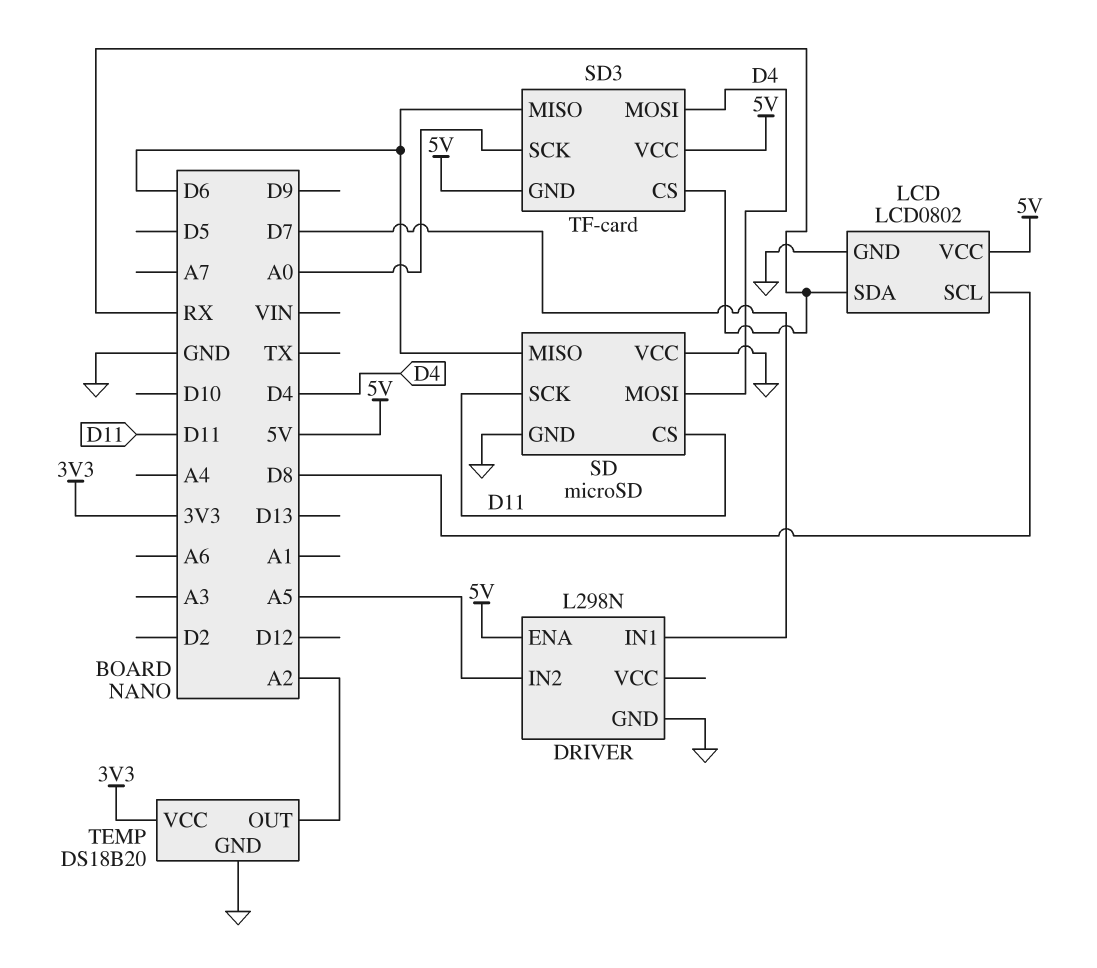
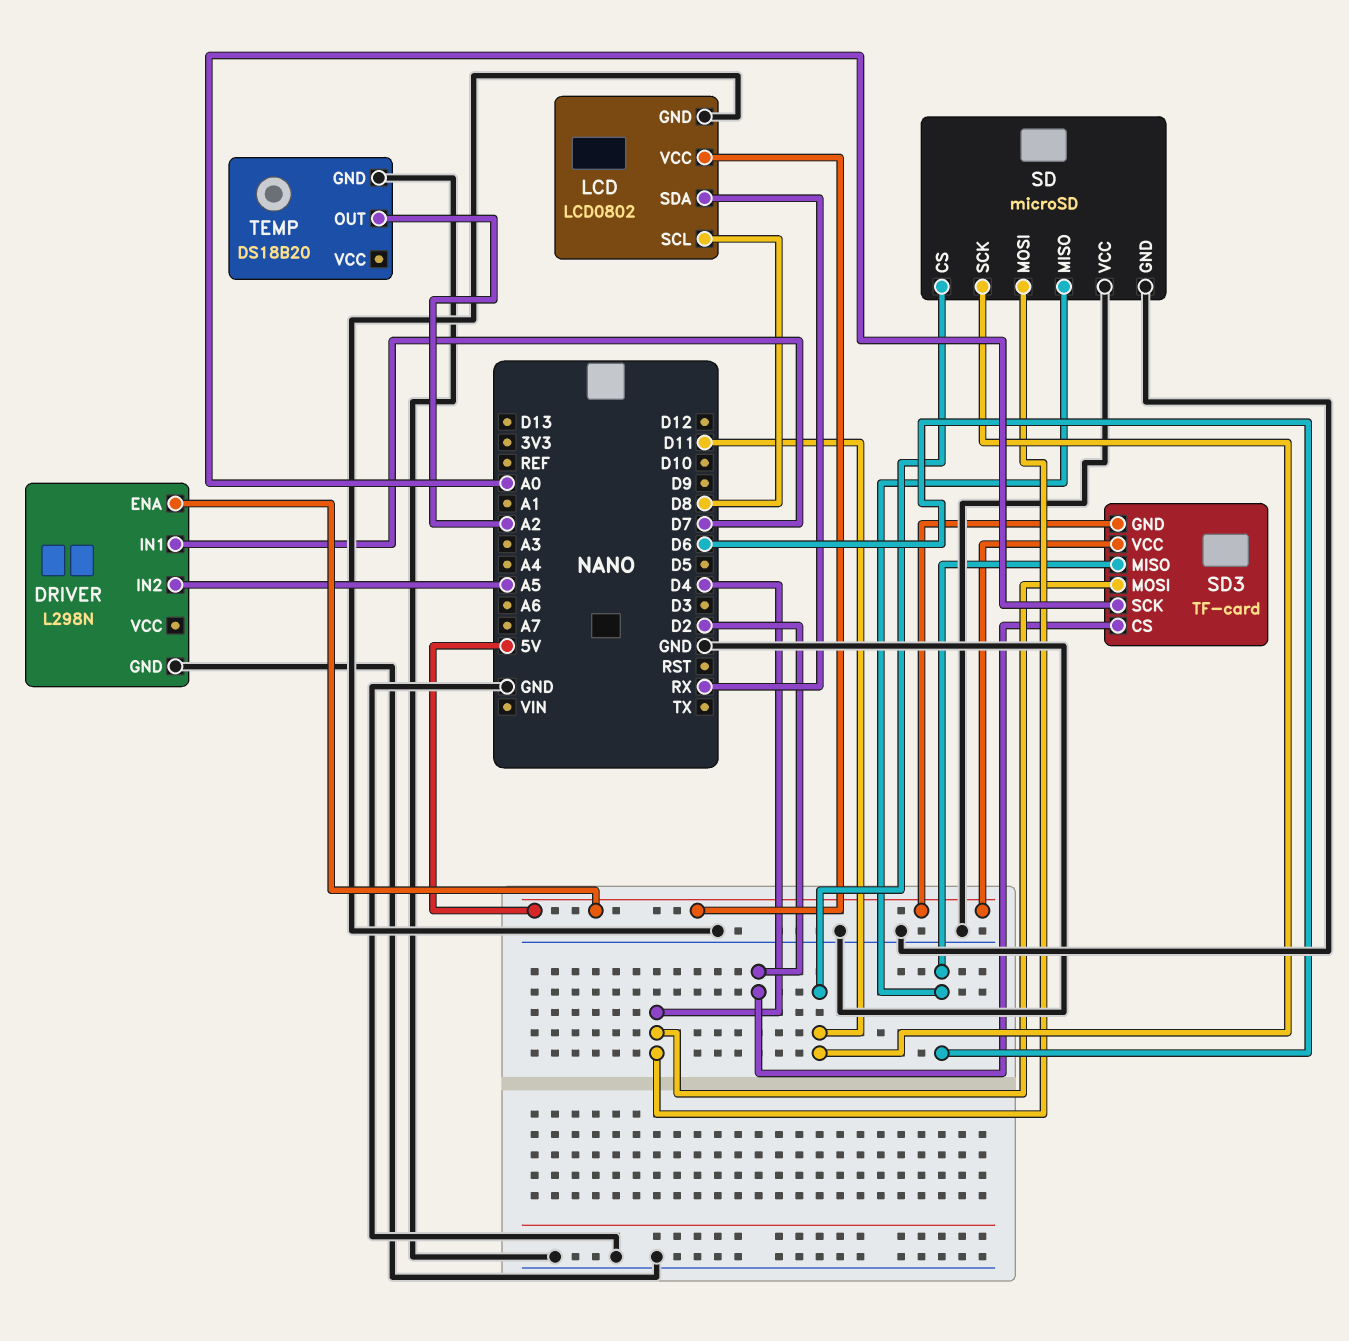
SD3 pin CS: RX -> D2
TEMP pin VCC: 3V3 -> none

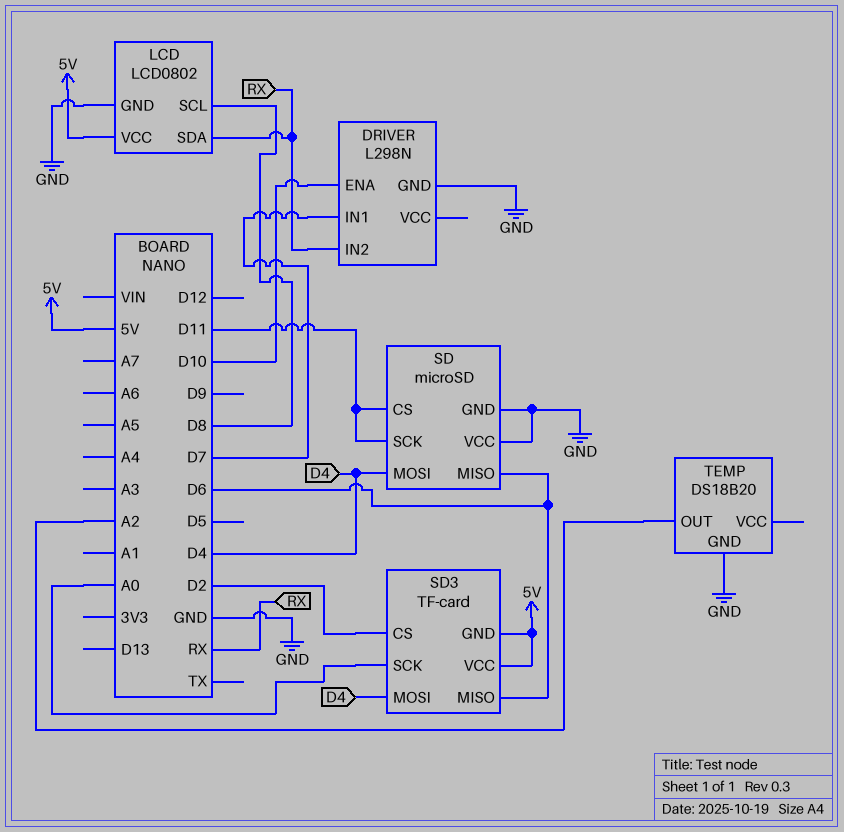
DRIVER pin ENA: 5V -> D10
DRIVER pin IN2: A5 -> RX

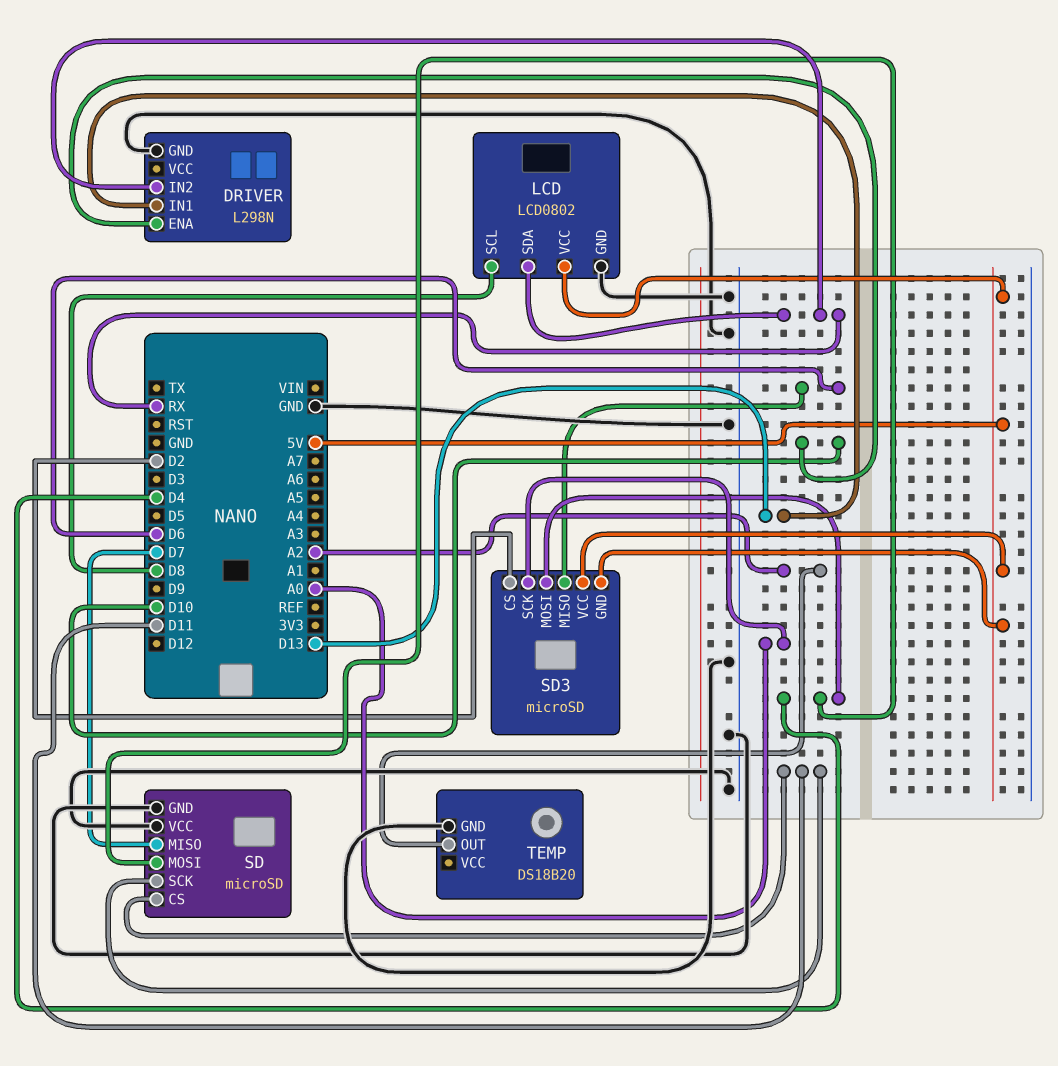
DRIVER pin IN1: D7 -> D13
SD pin MISO: D6 -> D7
SD3: TF-card -> microSD

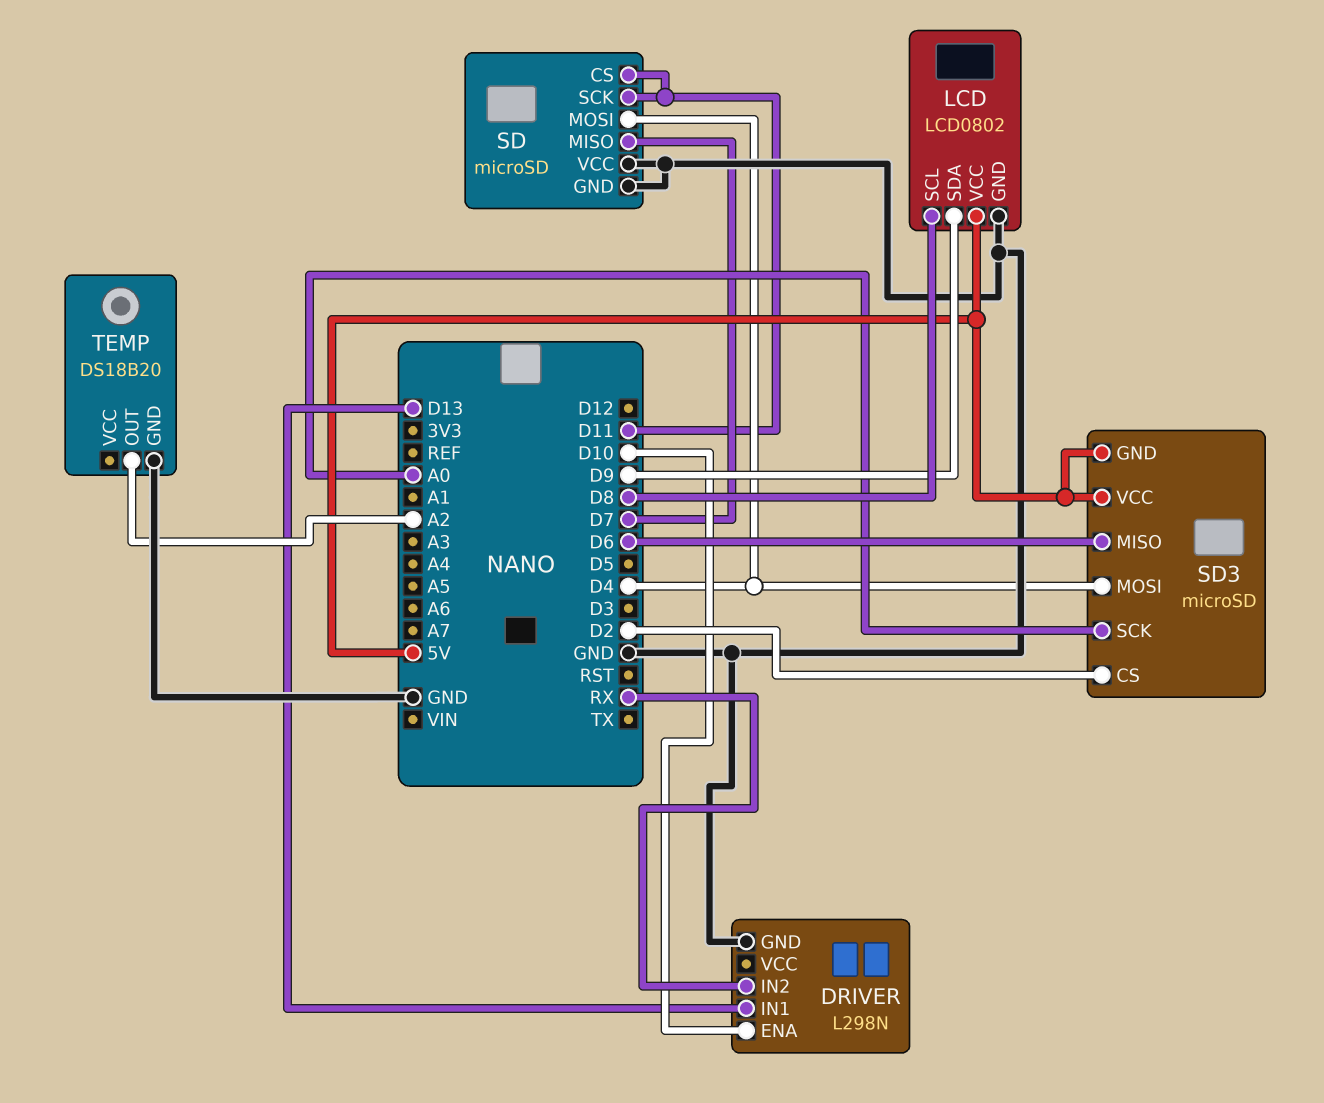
LCD pin SDA: RX -> D9

